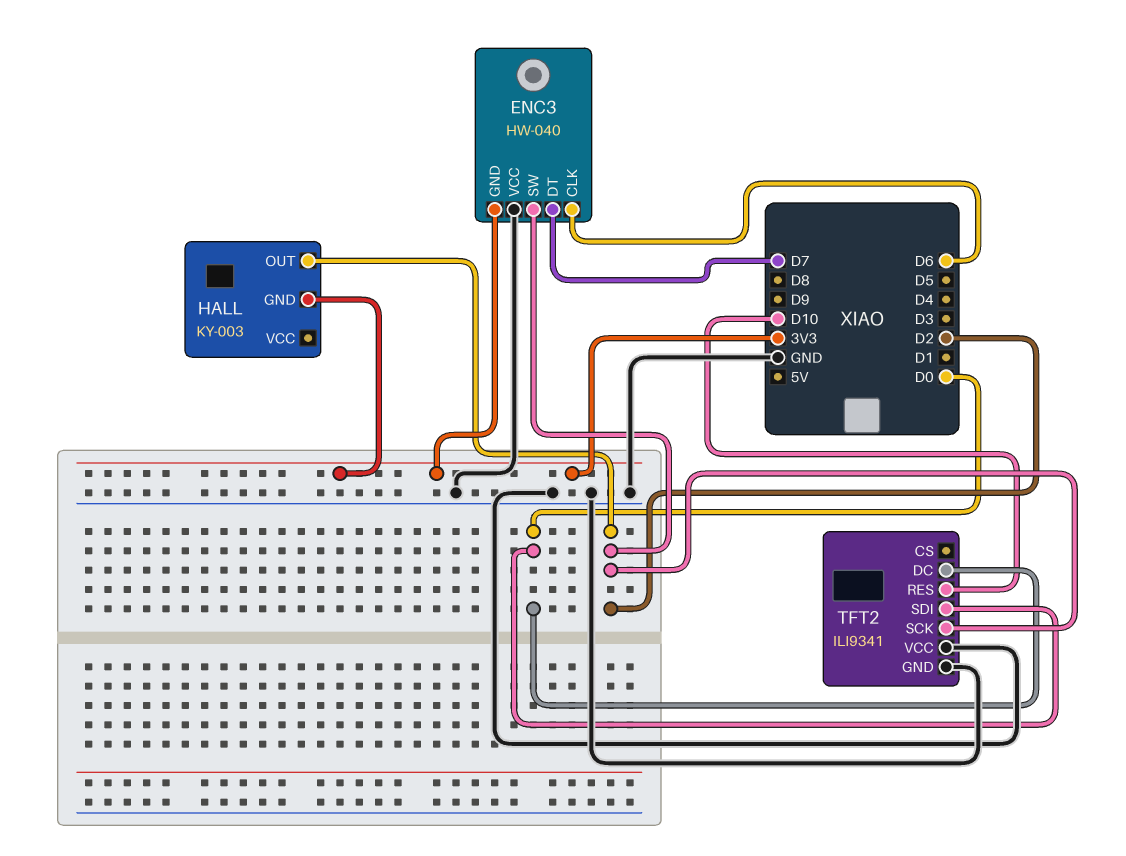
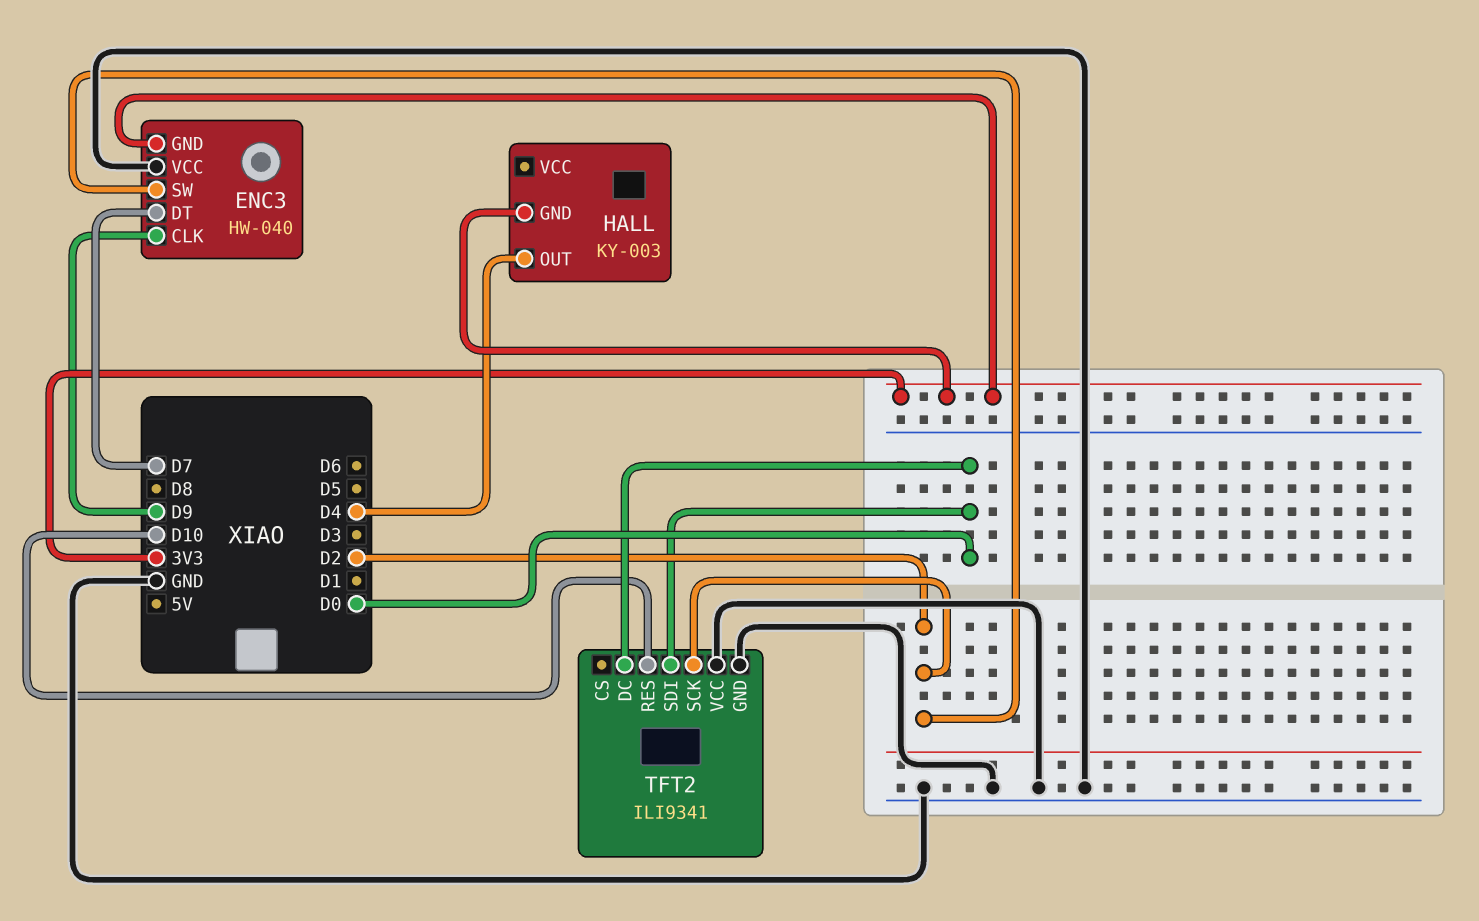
ENC3 pin CLK: D6 -> D9
HALL pin OUT: D2 -> D4

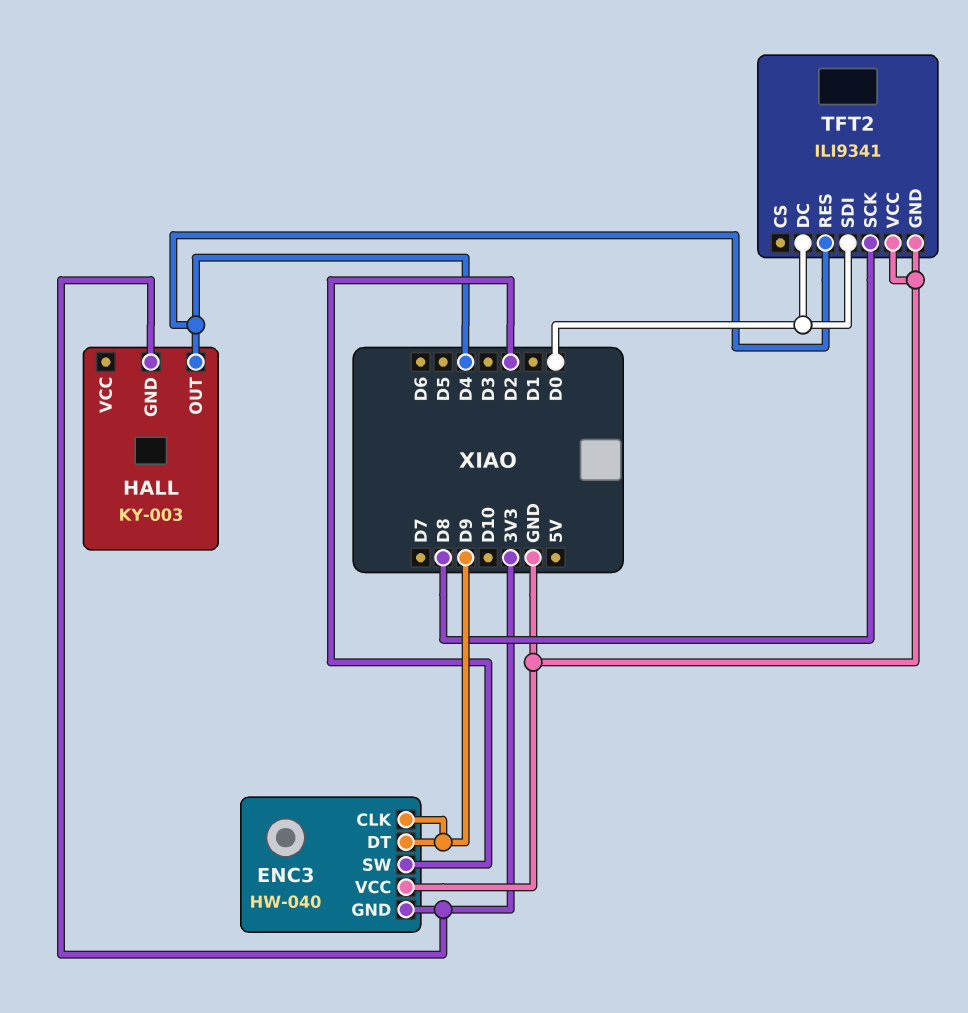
ENC3 pin DT: D7 -> D9
TFT2 pin RES: D10 -> D4
TFT2 pin SCK: D2 -> D8

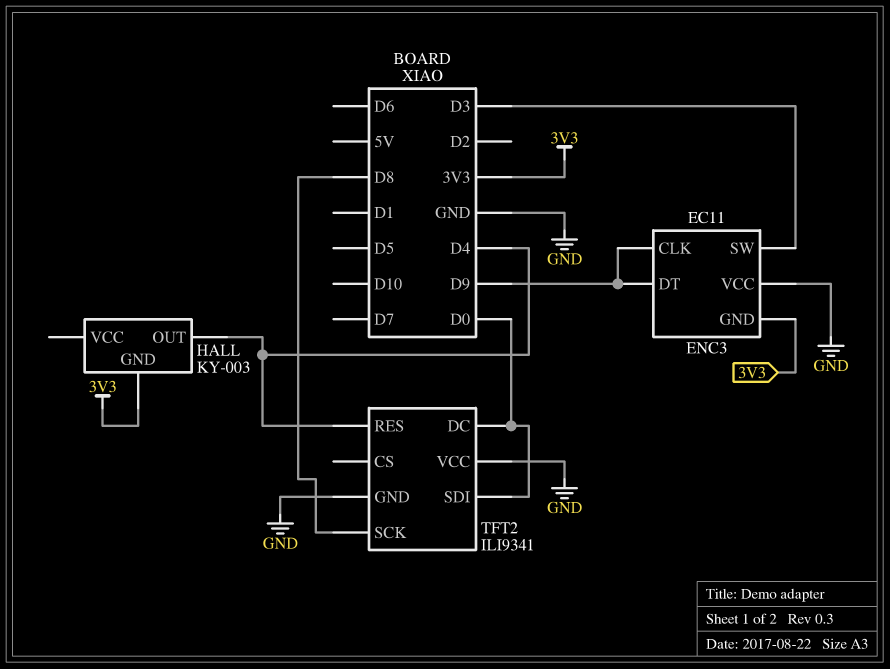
ENC3: HW-040 -> EC11
ENC3 pin SW: D2 -> D3

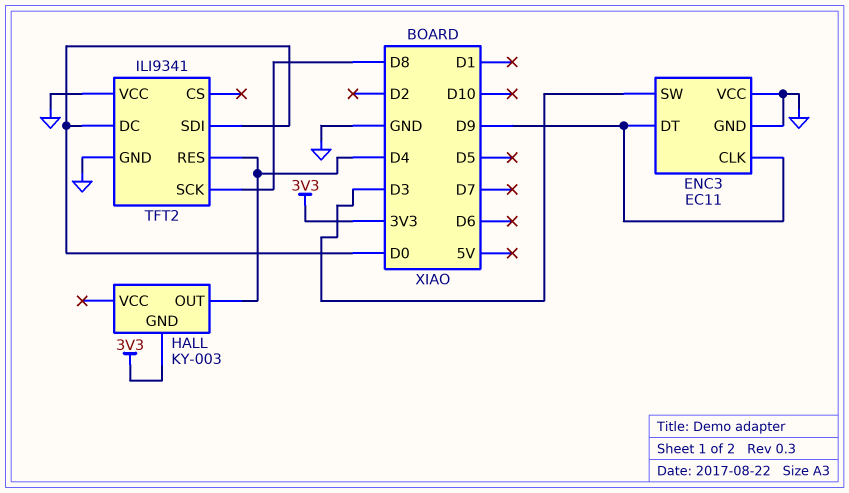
ENC3 pin GND: 3V3 -> GND

